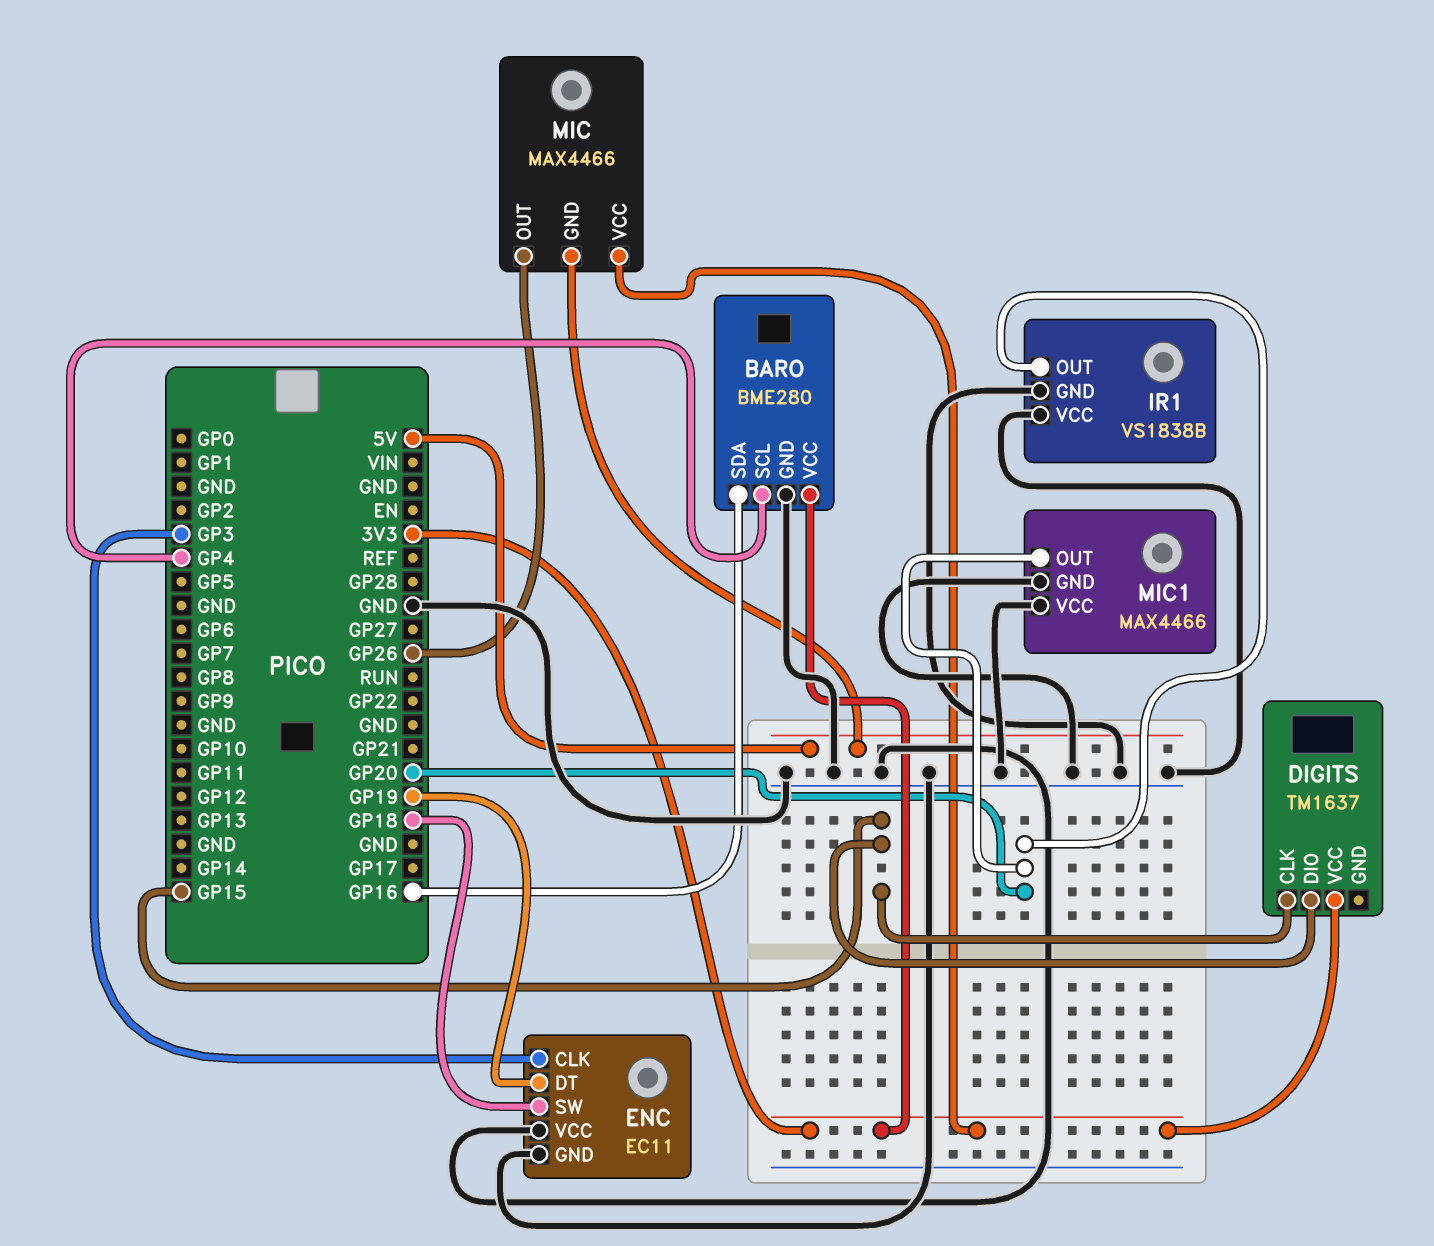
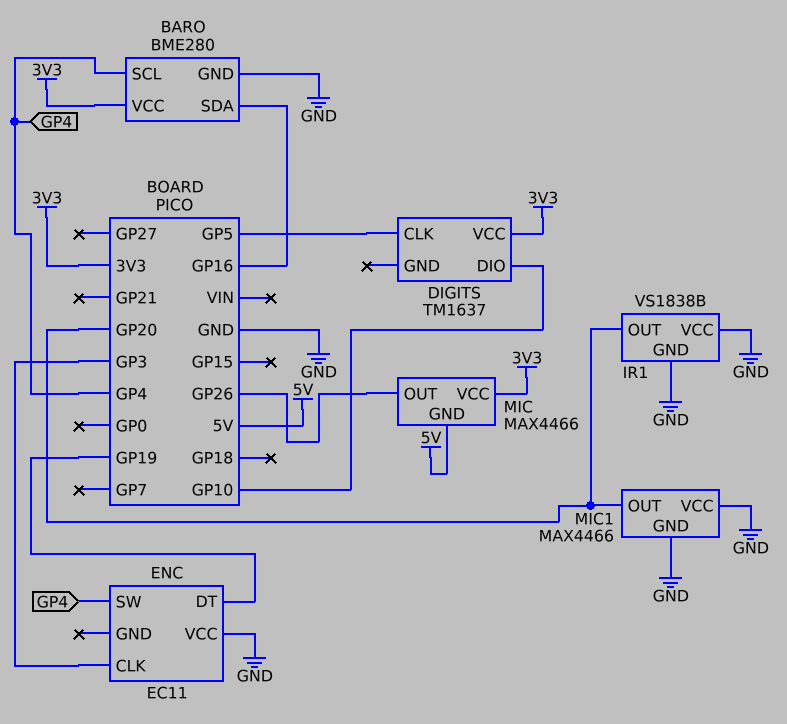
DIGITS pin CLK: GP15 -> GP5
DIGITS pin DIO: GP15 -> GP10
ENC pin GND: GND -> none
ENC pin SW: GP18 -> GP4

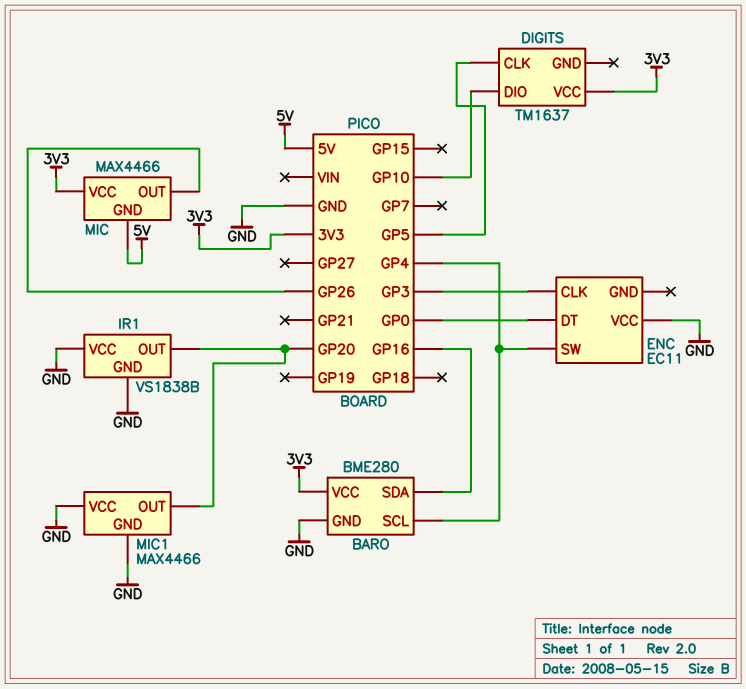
ENC pin DT: GP19 -> GP0

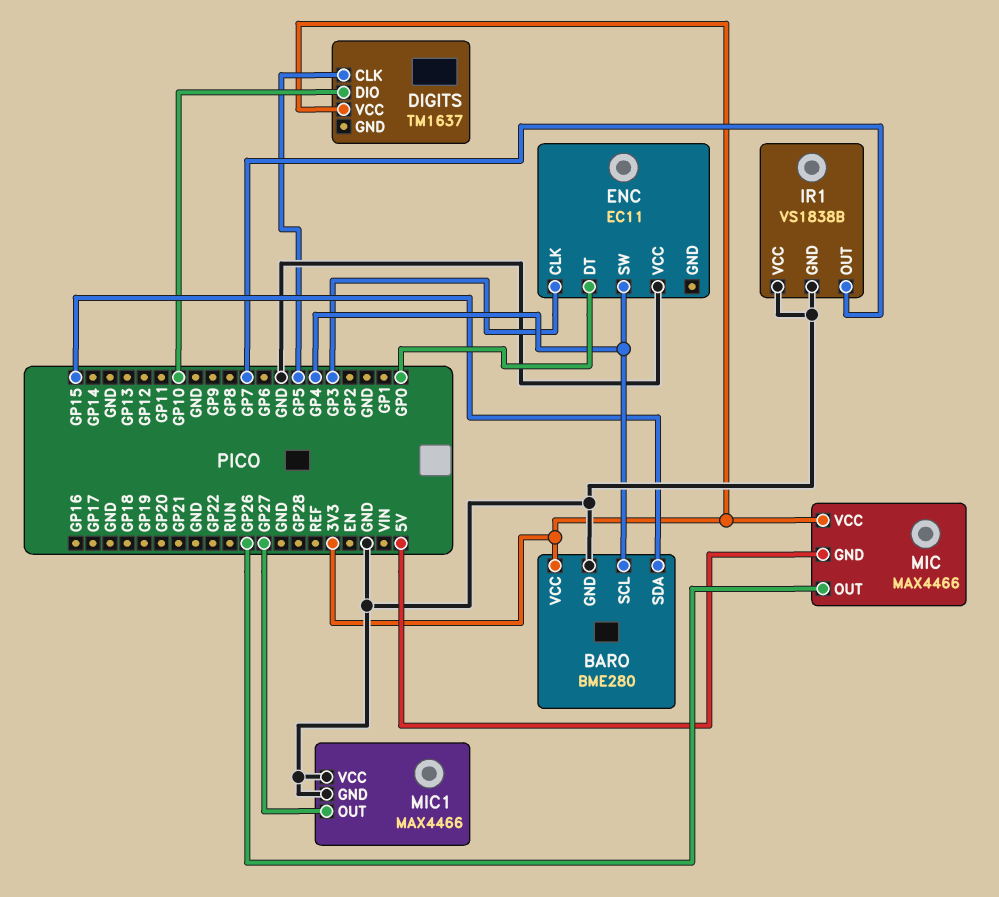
BARO pin SDA: GP16 -> GP15
IR1 pin OUT: GP20 -> GP7
MIC1 pin OUT: GP20 -> GP27

